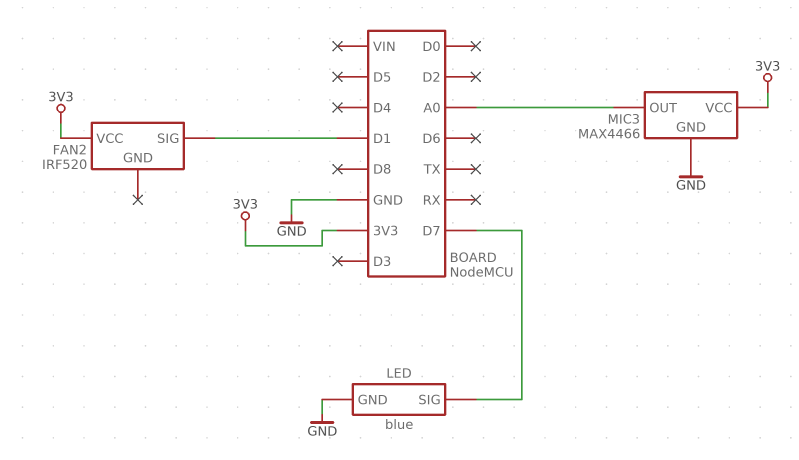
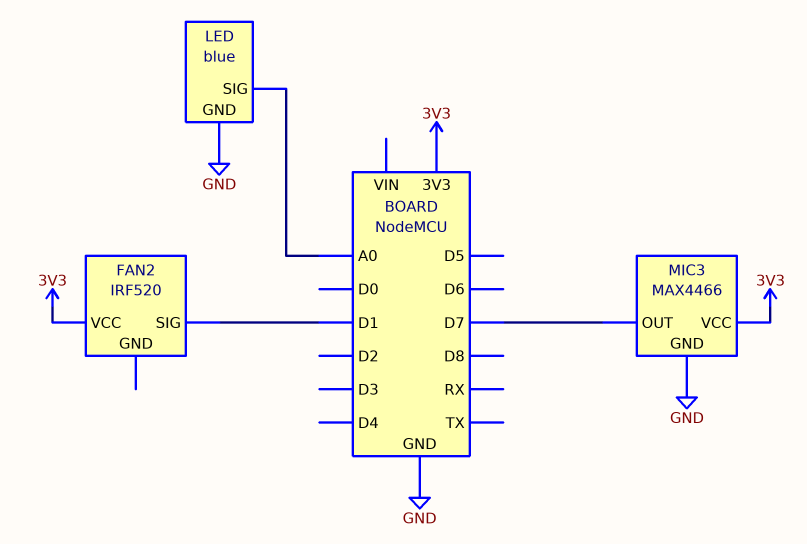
LED pin SIG: D7 -> A0
MIC3 pin OUT: A0 -> D7

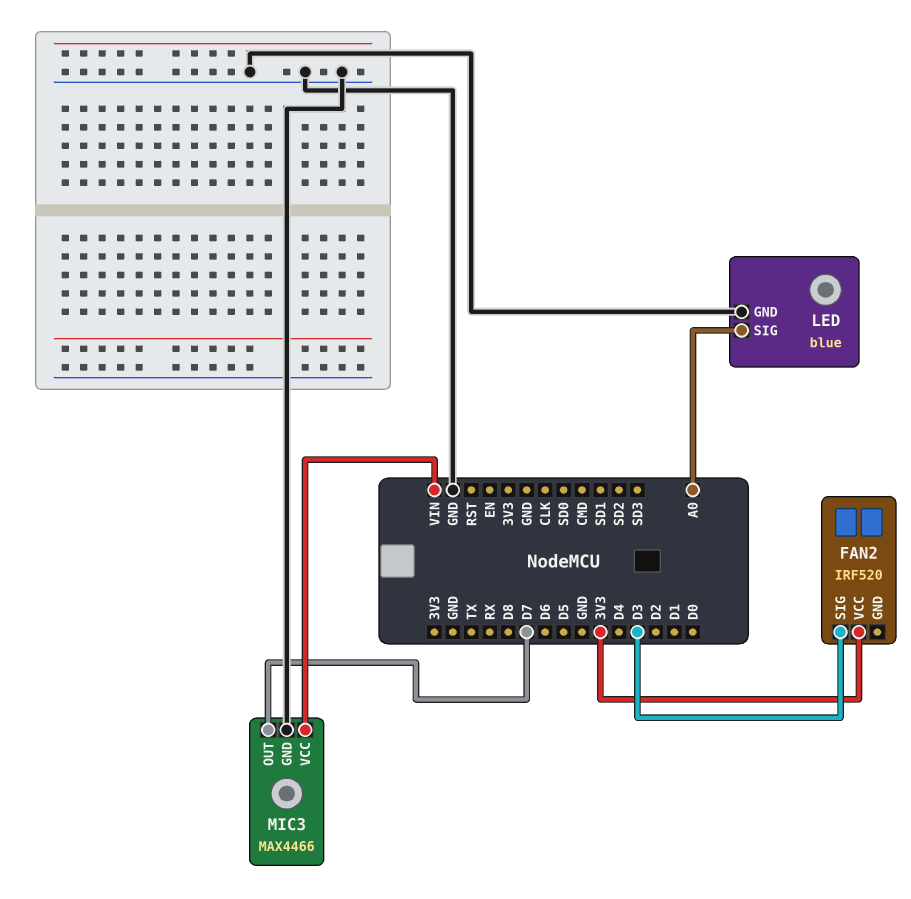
FAN2 pin SIG: D1 -> D3
MIC3 pin VCC: 3V3 -> VIN

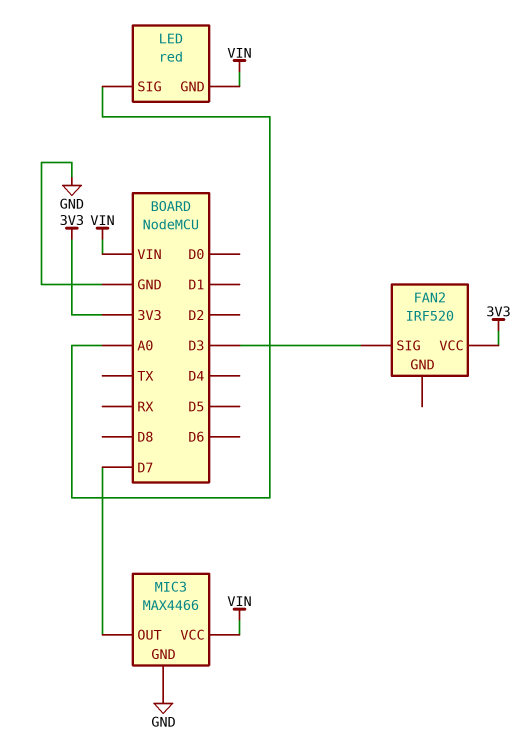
LED: blue -> red
LED pin GND: GND -> VIN

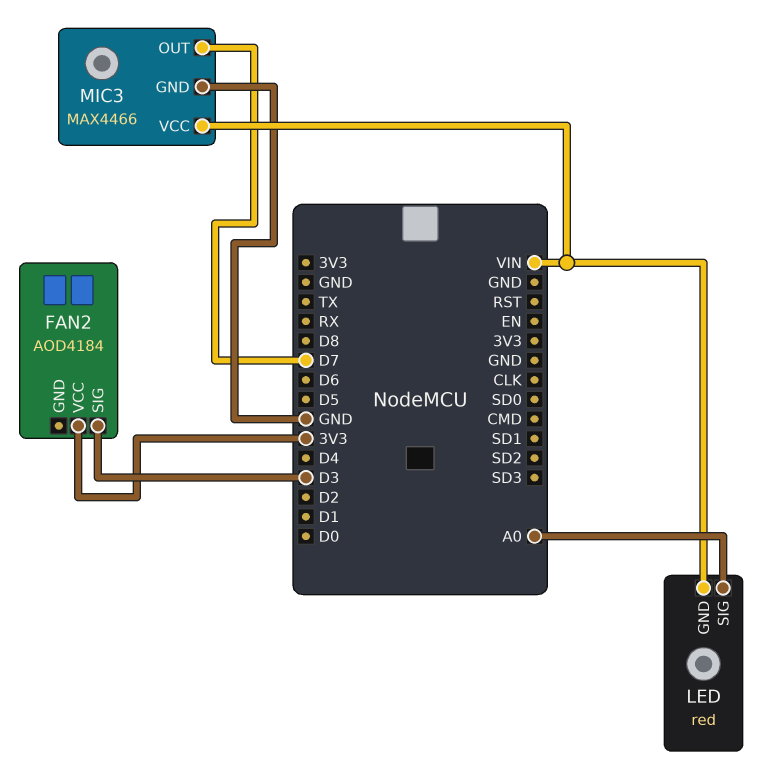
FAN2: IRF520 -> AOD4184

